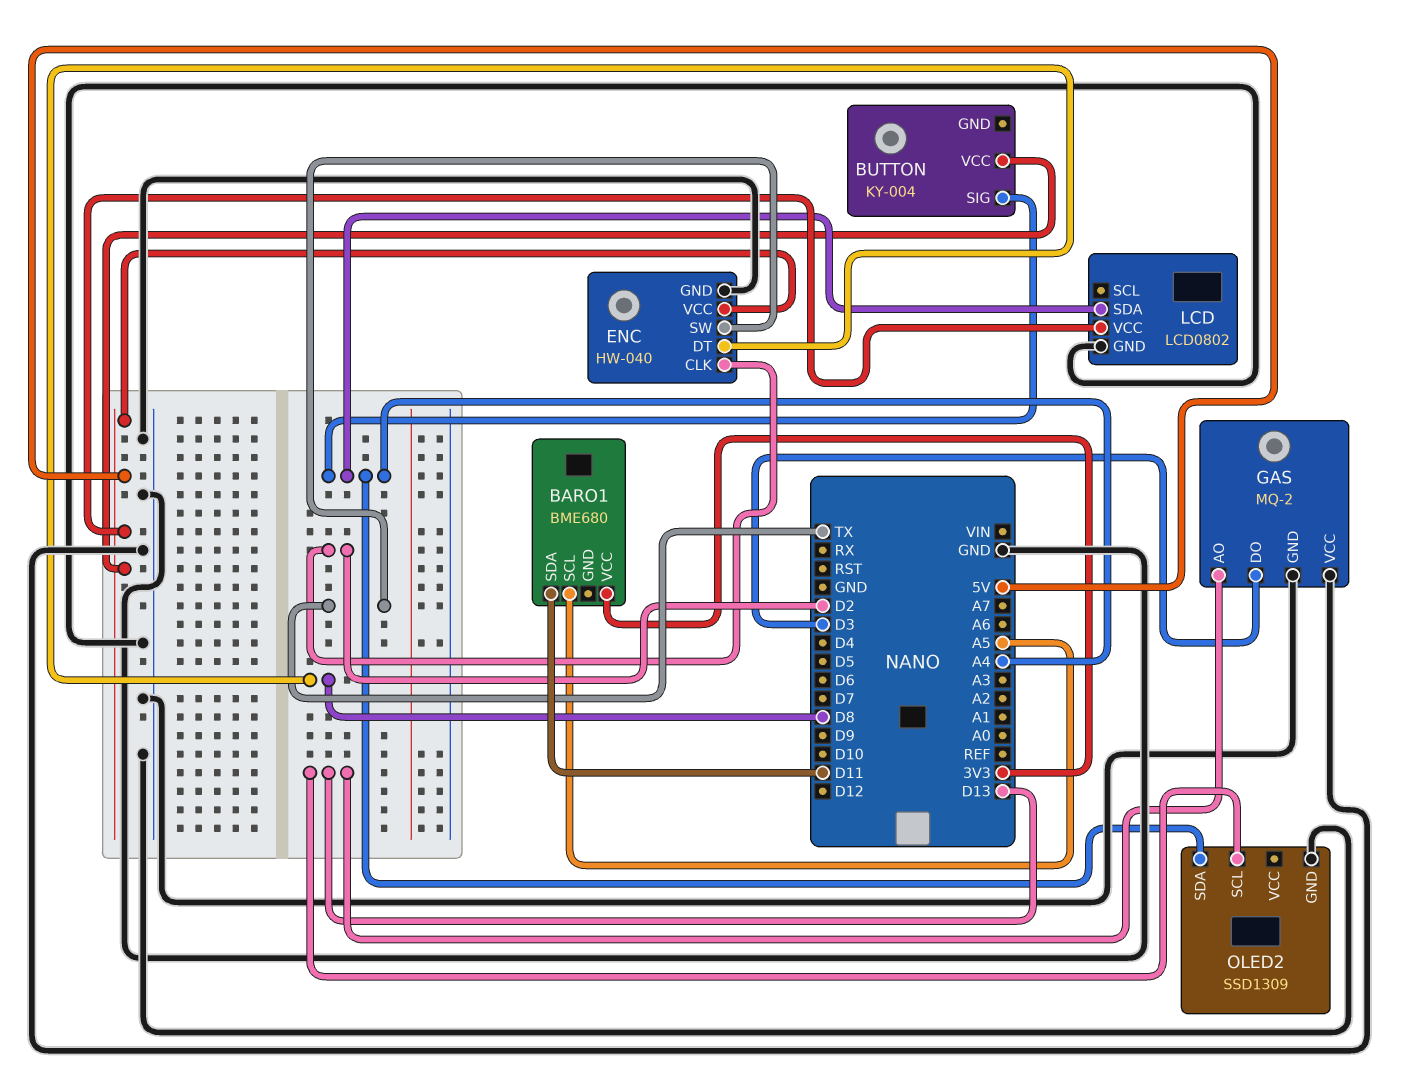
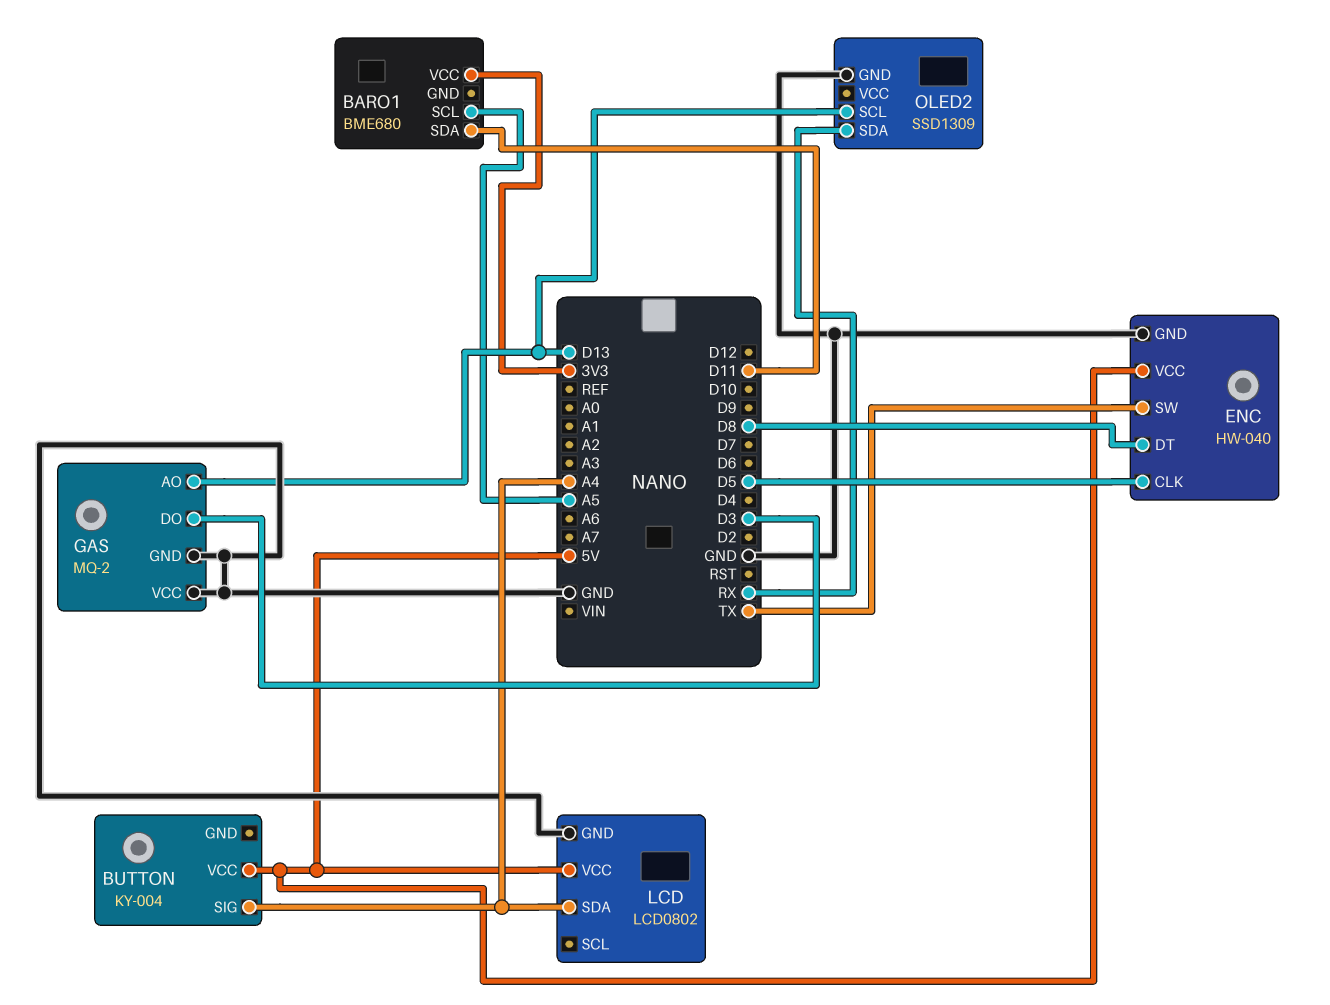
ENC pin CLK: D2 -> D5
OLED2 pin SDA: A4 -> RX

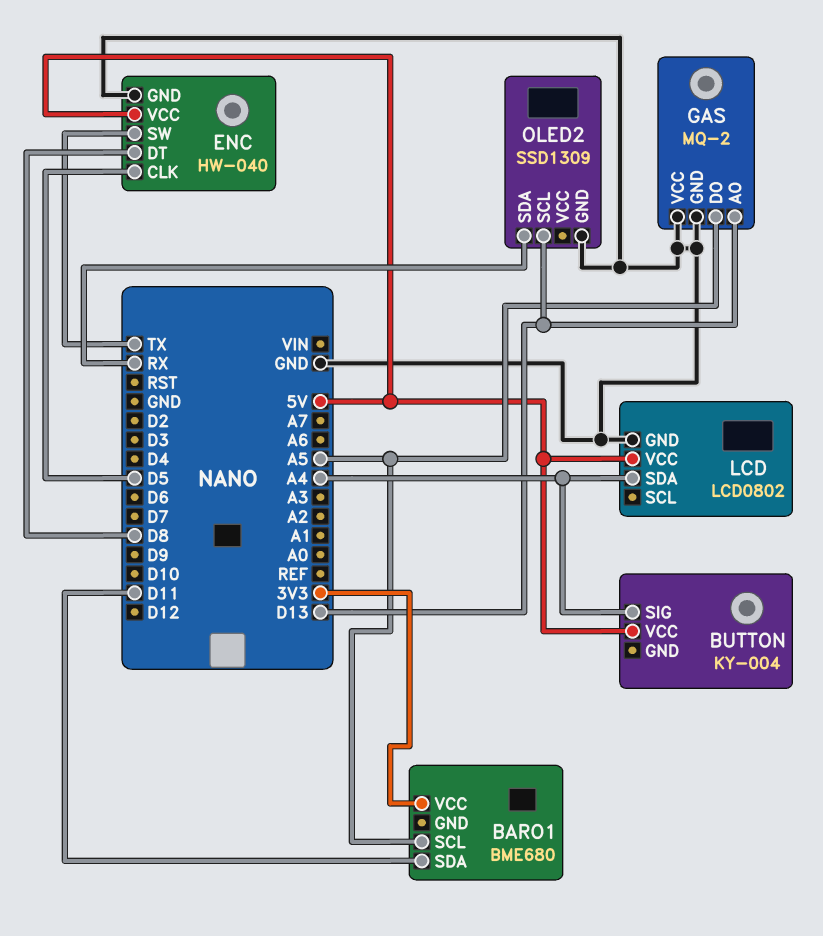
GAS pin DO: D3 -> A5

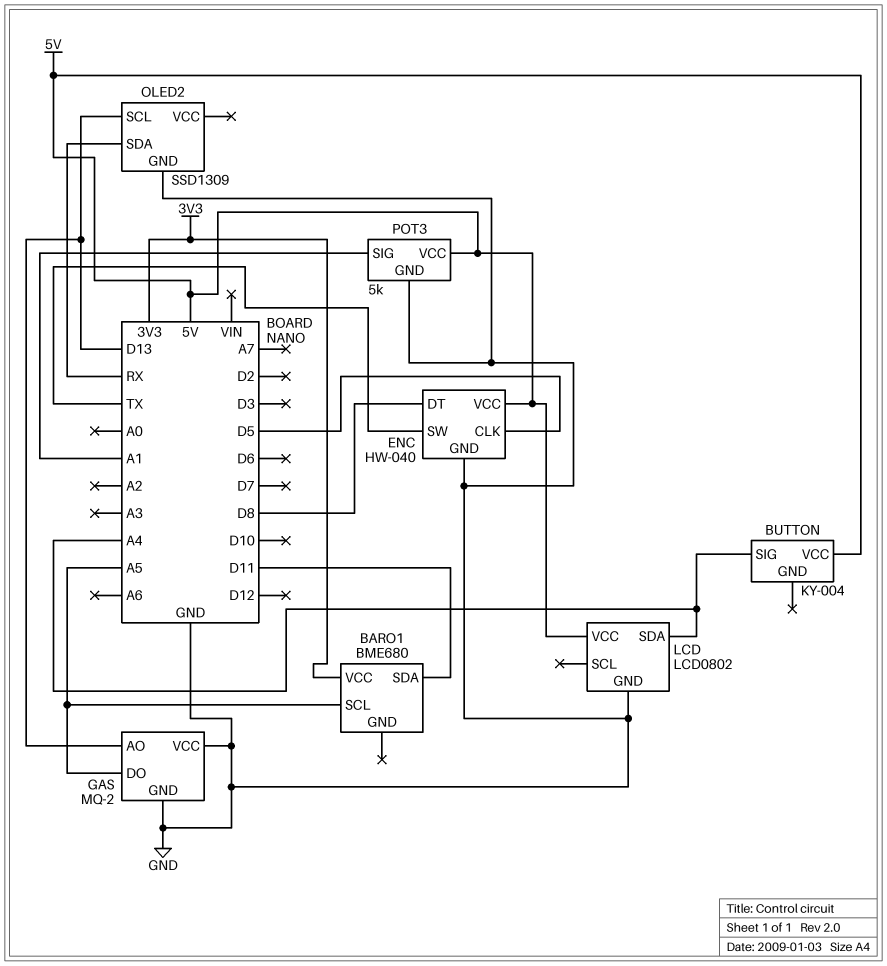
POT3: none -> 5k
POT3 pin GND: none -> GND
POT3 pin SIG: none -> A1
POT3 pin VCC: none -> 5V

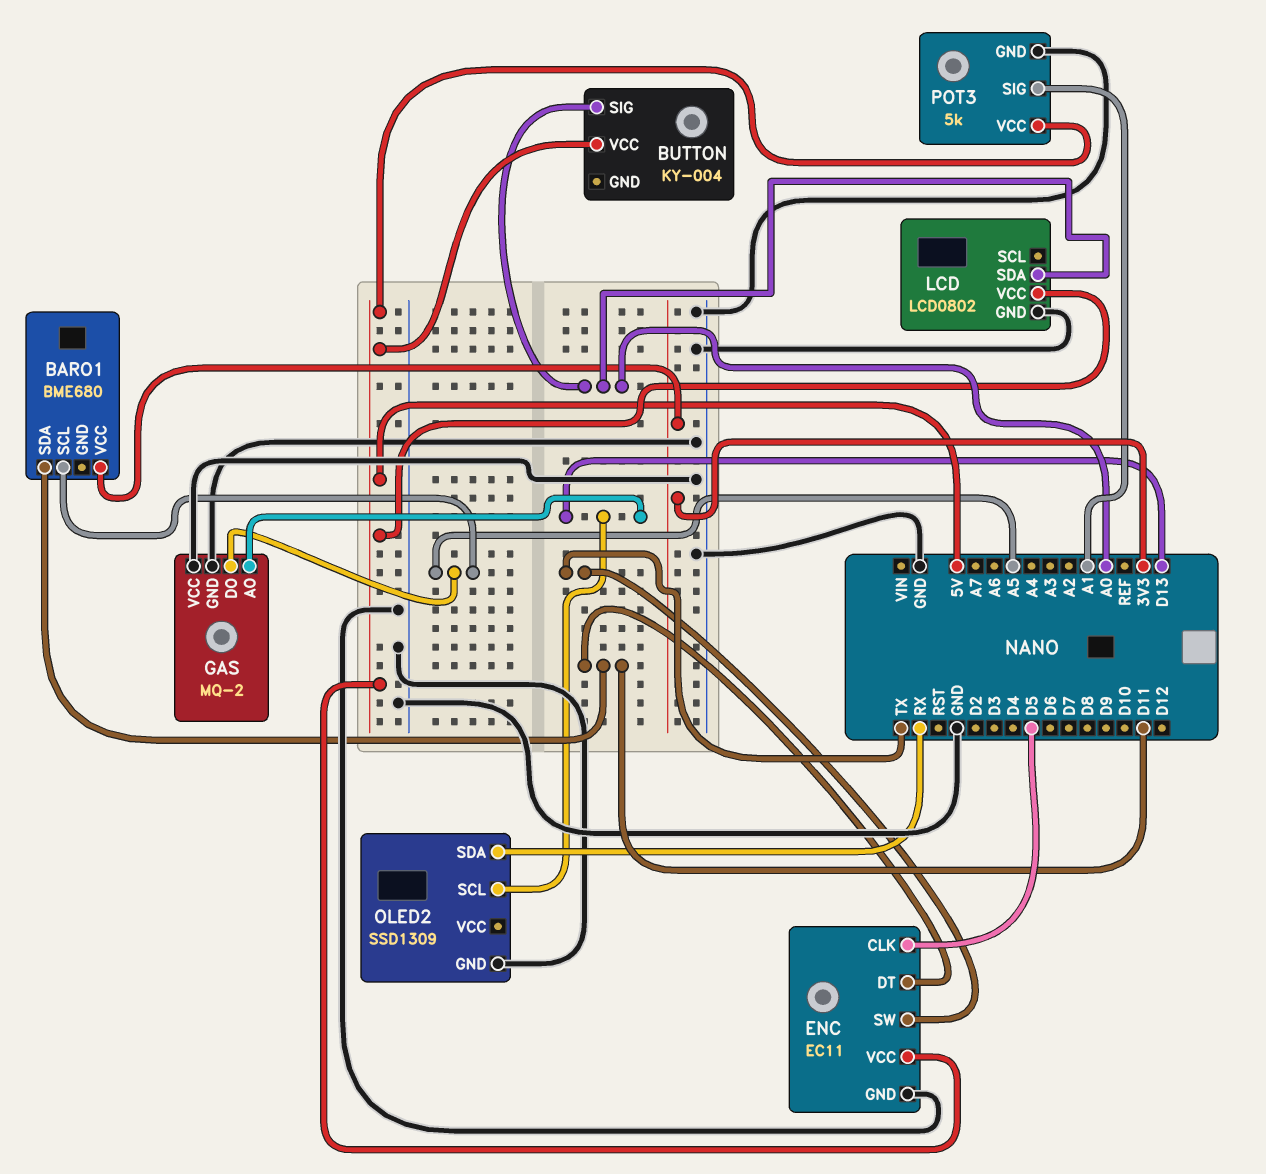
BUTTON pin SIG: A4 -> A0
ENC: HW-040 -> EC11
ENC pin DT: D8 -> D11
LCD pin SDA: A4 -> A0

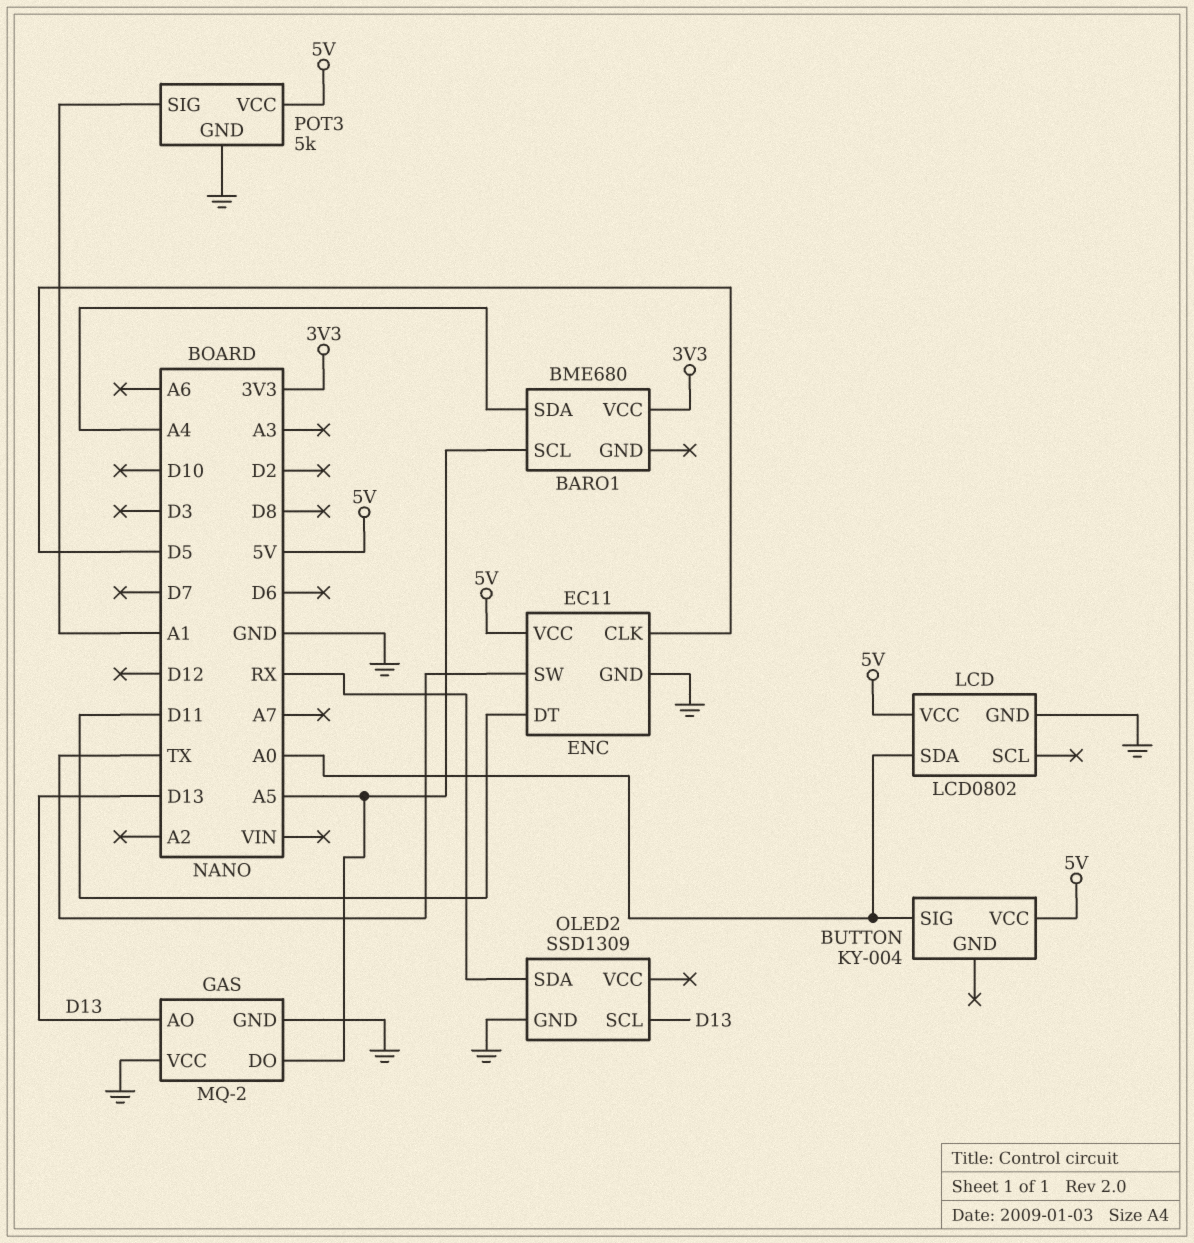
BARO1 pin SDA: D11 -> A4

